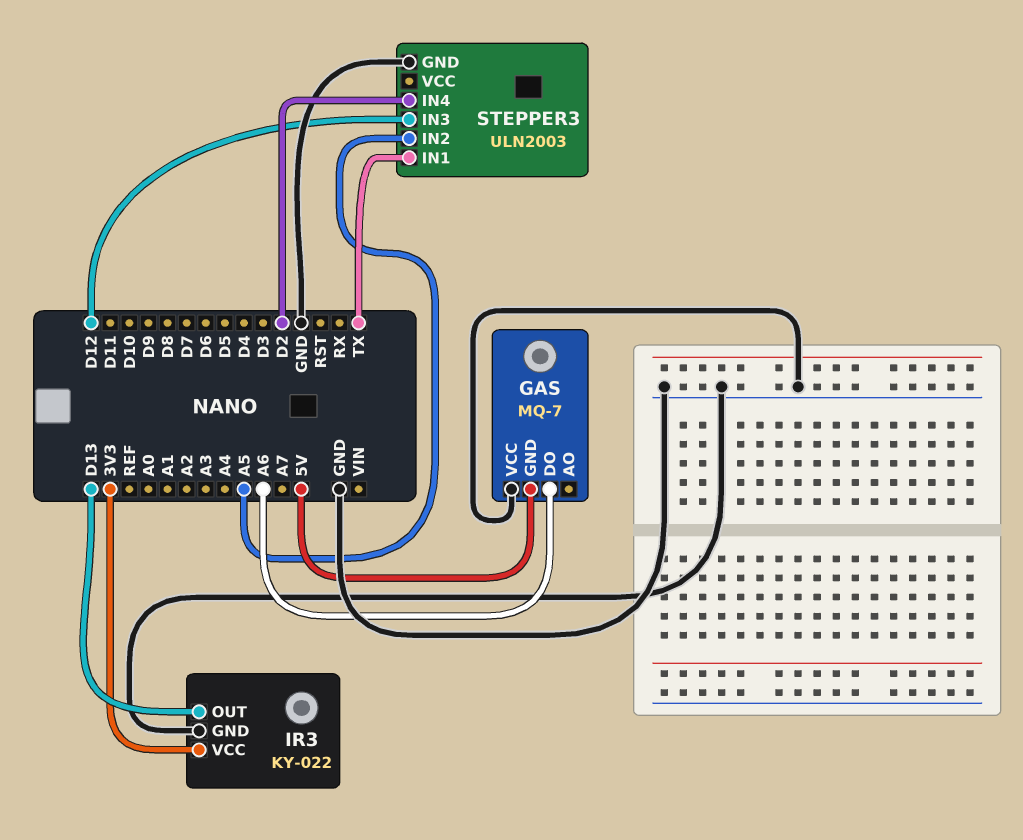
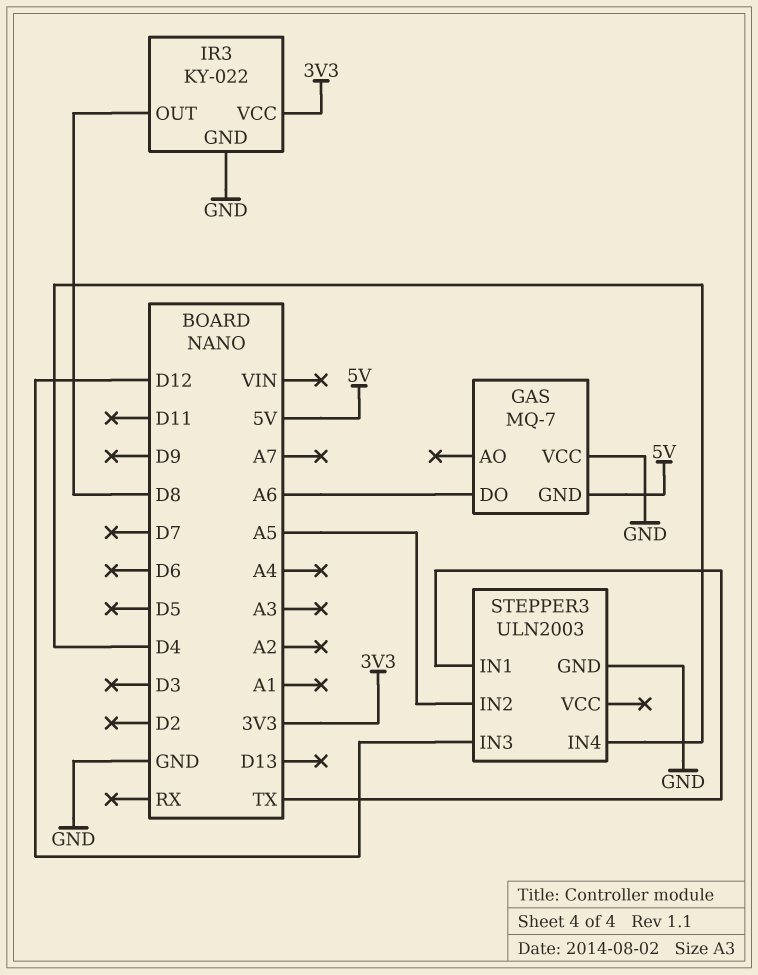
IR3 pin OUT: D13 -> D8
STEPPER3 pin IN4: D2 -> D4

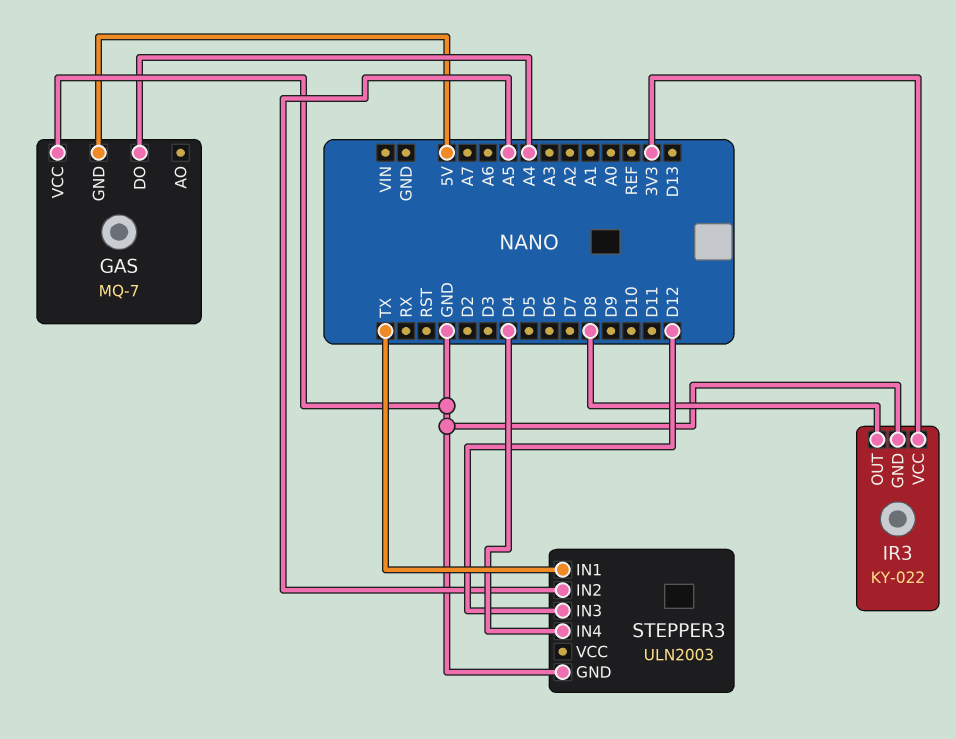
GAS pin DO: A6 -> A4

